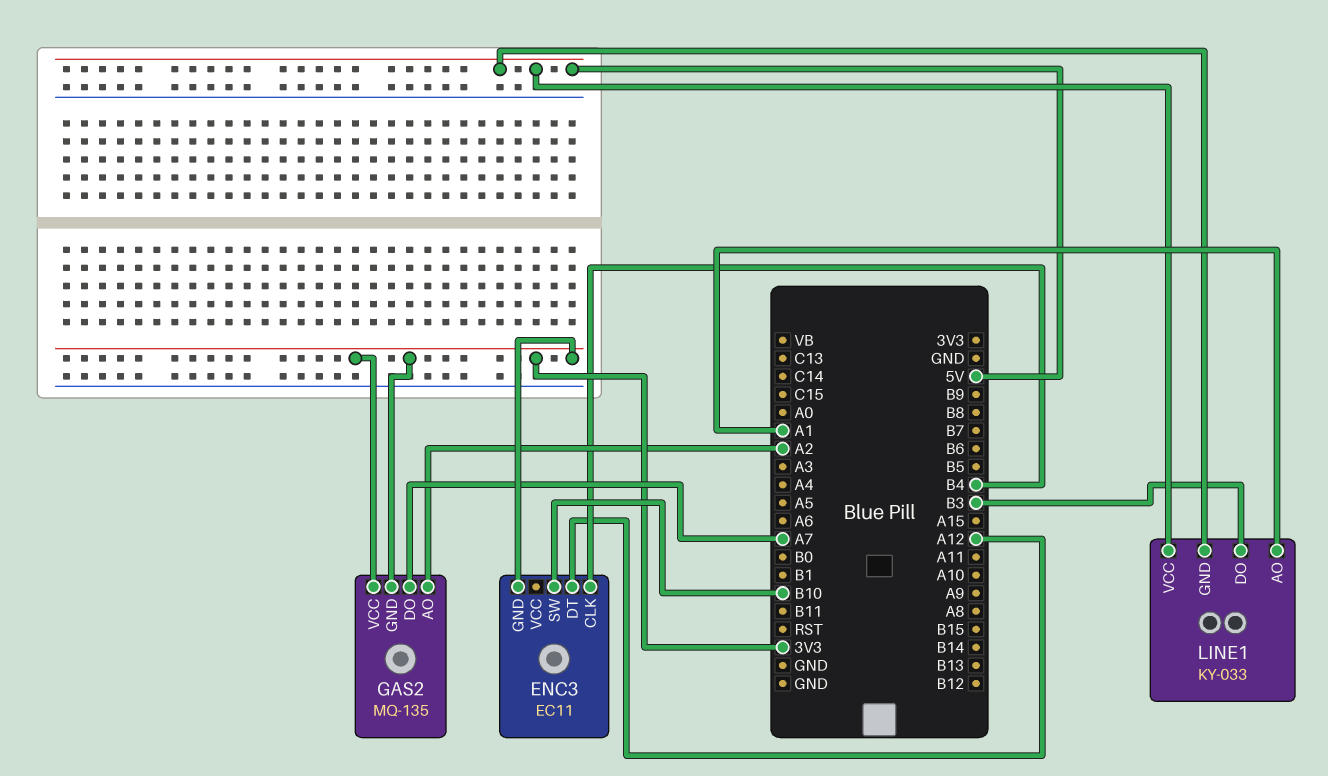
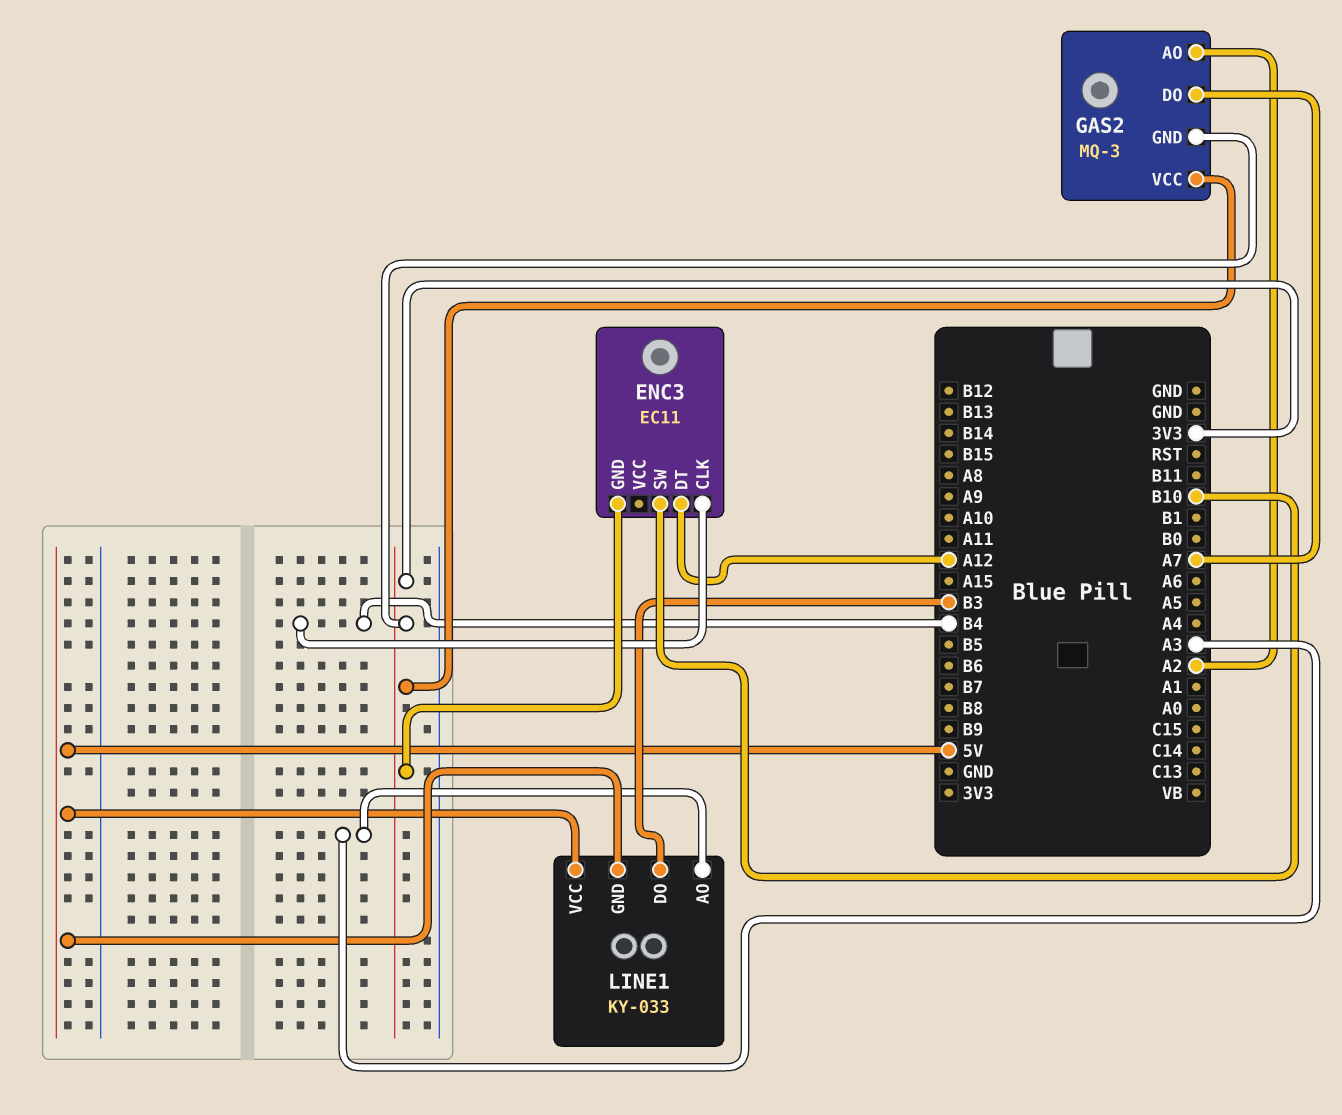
GAS2: MQ-135 -> MQ-3
LINE1 pin AO: A1 -> A3

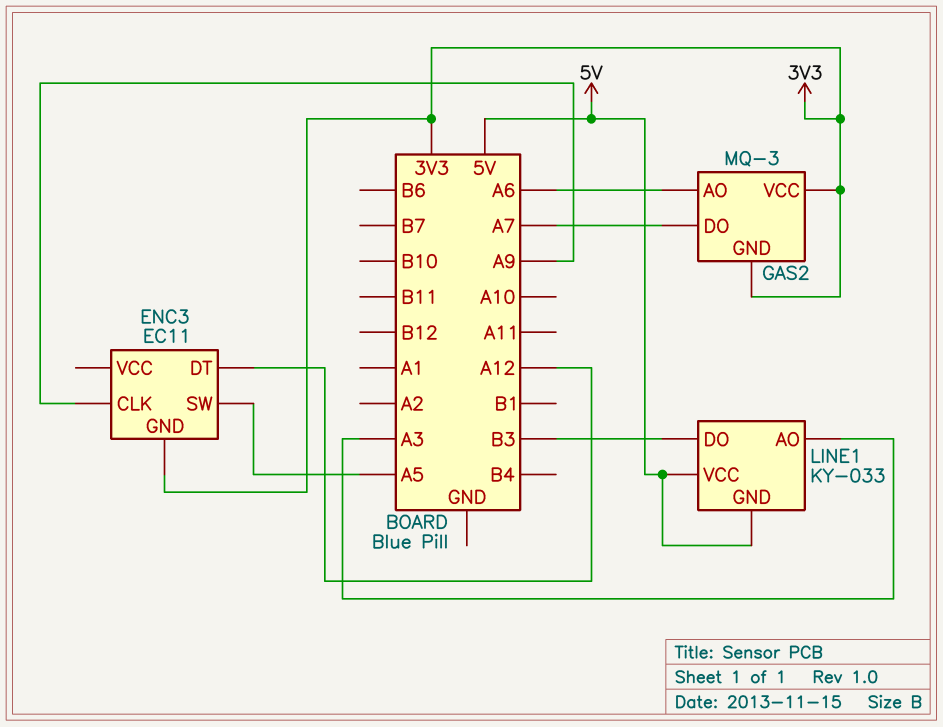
ENC3 pin CLK: B4 -> A9
ENC3 pin SW: B10 -> A5
GAS2 pin AO: A2 -> A6

